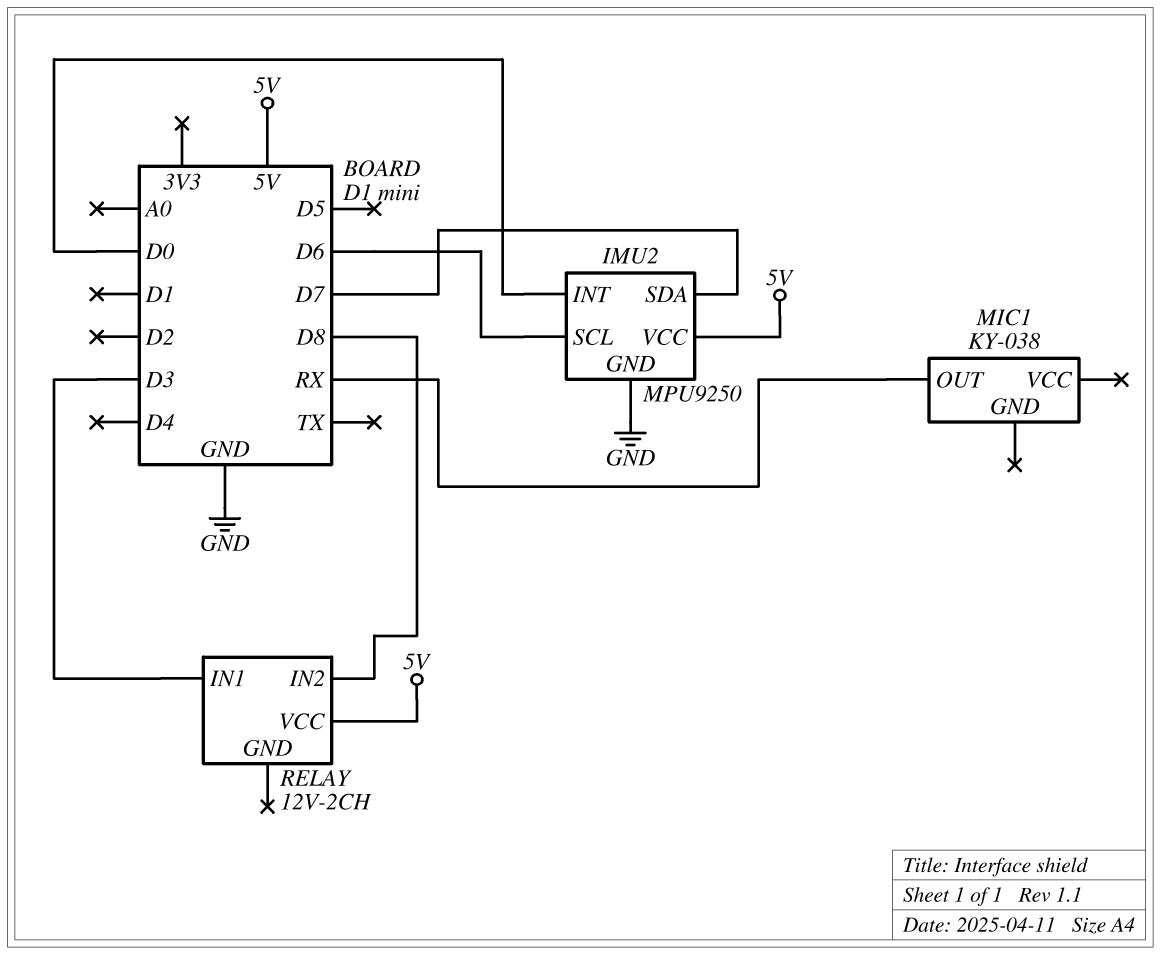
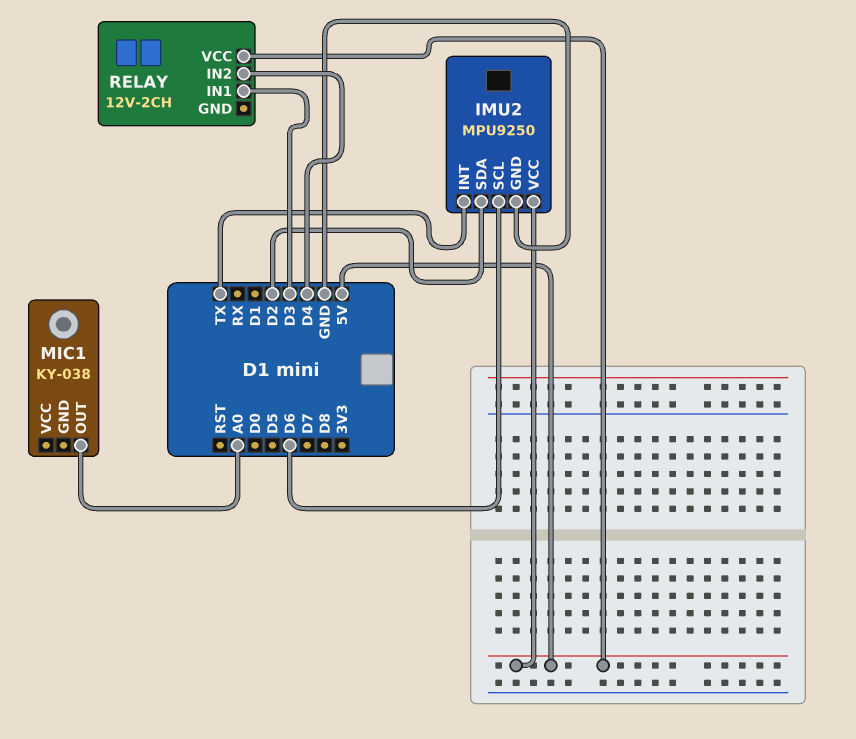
IMU2 pin INT: D0 -> TX
IMU2 pin SDA: D7 -> D2
MIC1 pin OUT: RX -> A0
RELAY pin IN2: D8 -> D4

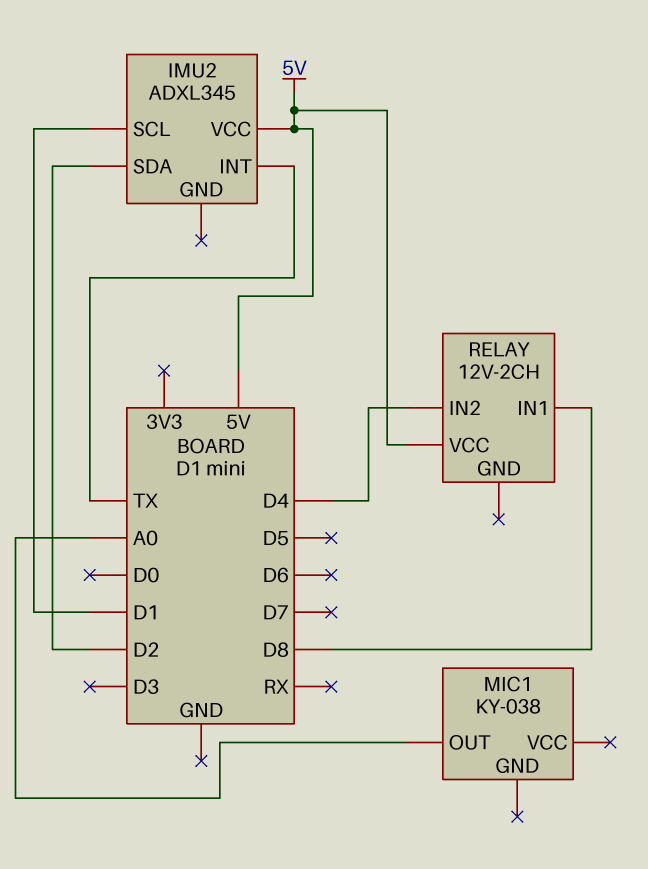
IMU2: MPU9250 -> ADXL345
IMU2 pin GND: GND -> none
IMU2 pin SCL: D6 -> D1
RELAY pin IN1: D3 -> D8

